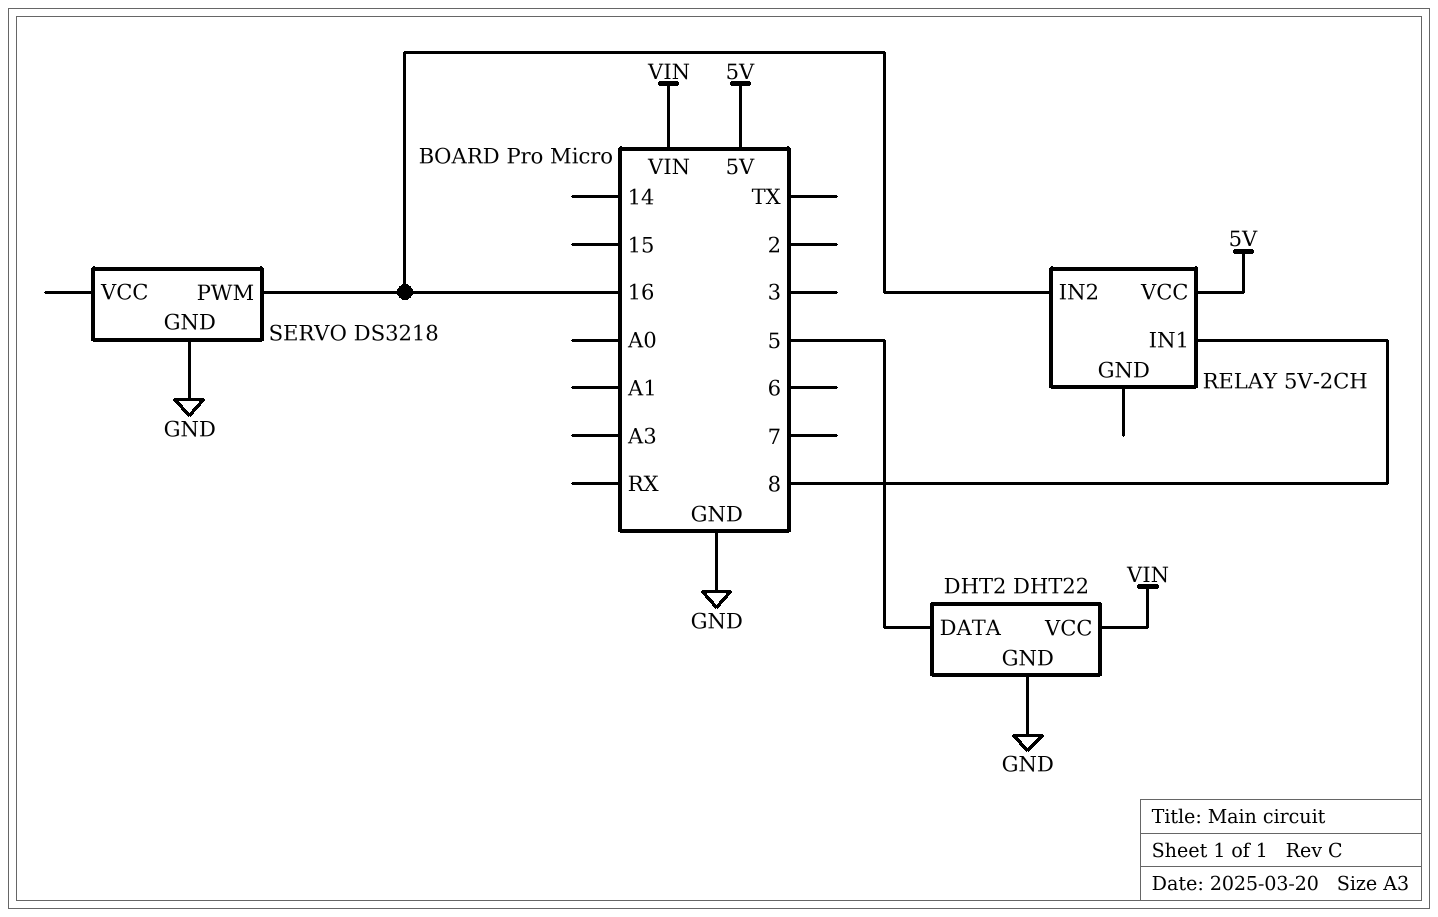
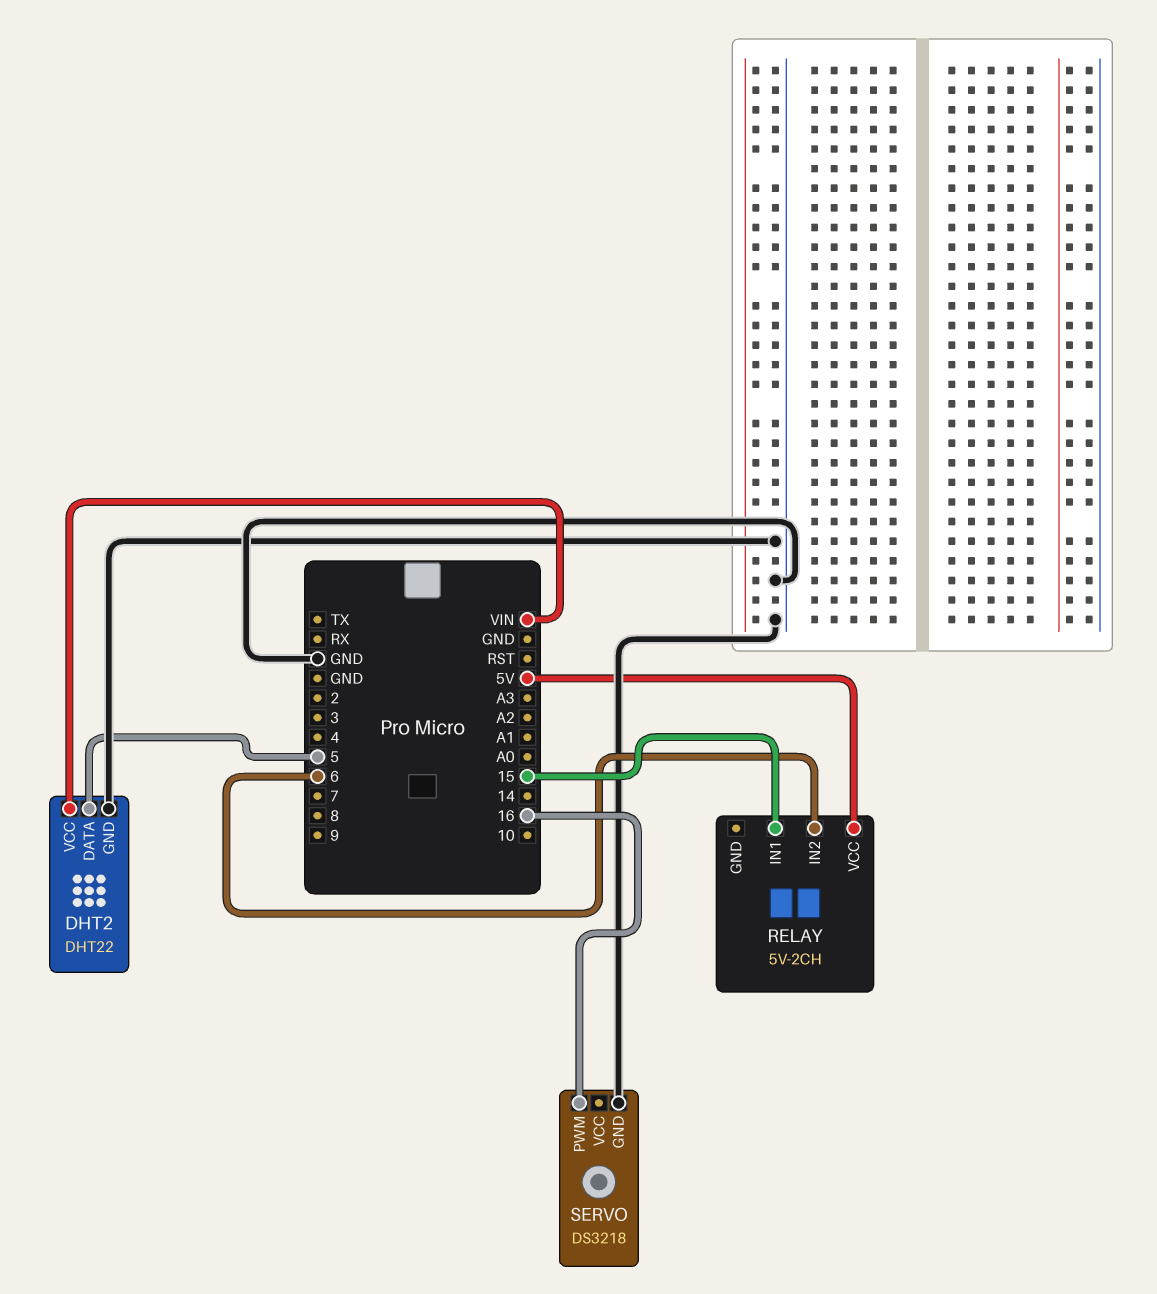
RELAY pin IN1: 8 -> 15
RELAY pin IN2: 16 -> 6

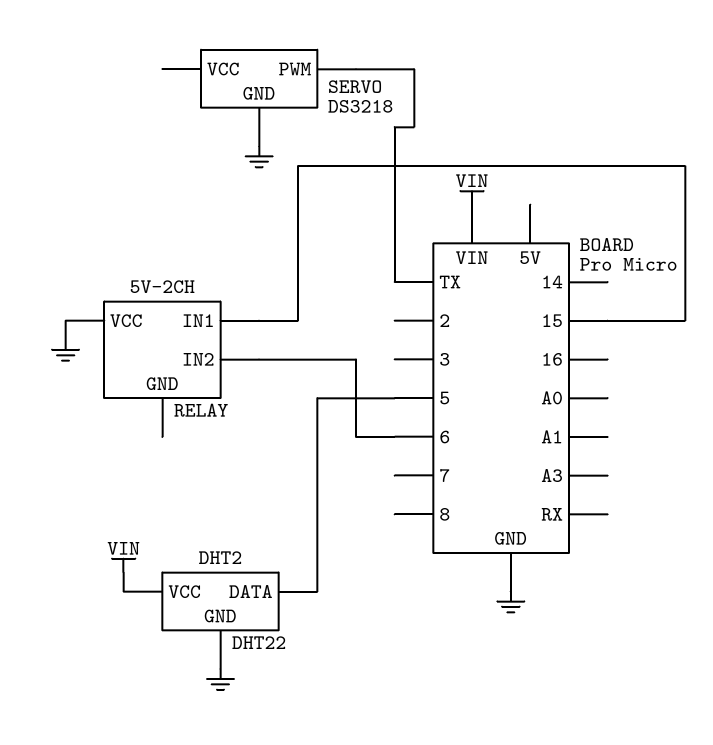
RELAY pin VCC: 5V -> GND
SERVO pin PWM: 16 -> TX

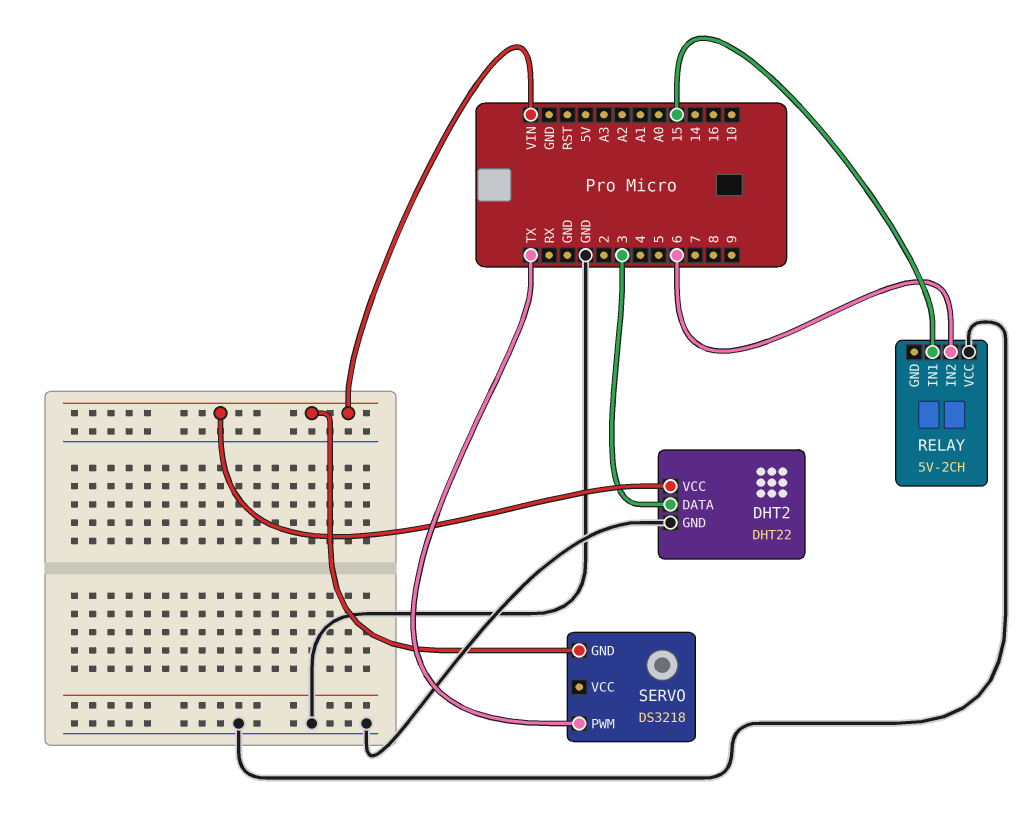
DHT2 pin DATA: 5 -> 3
SERVO pin GND: GND -> VIN

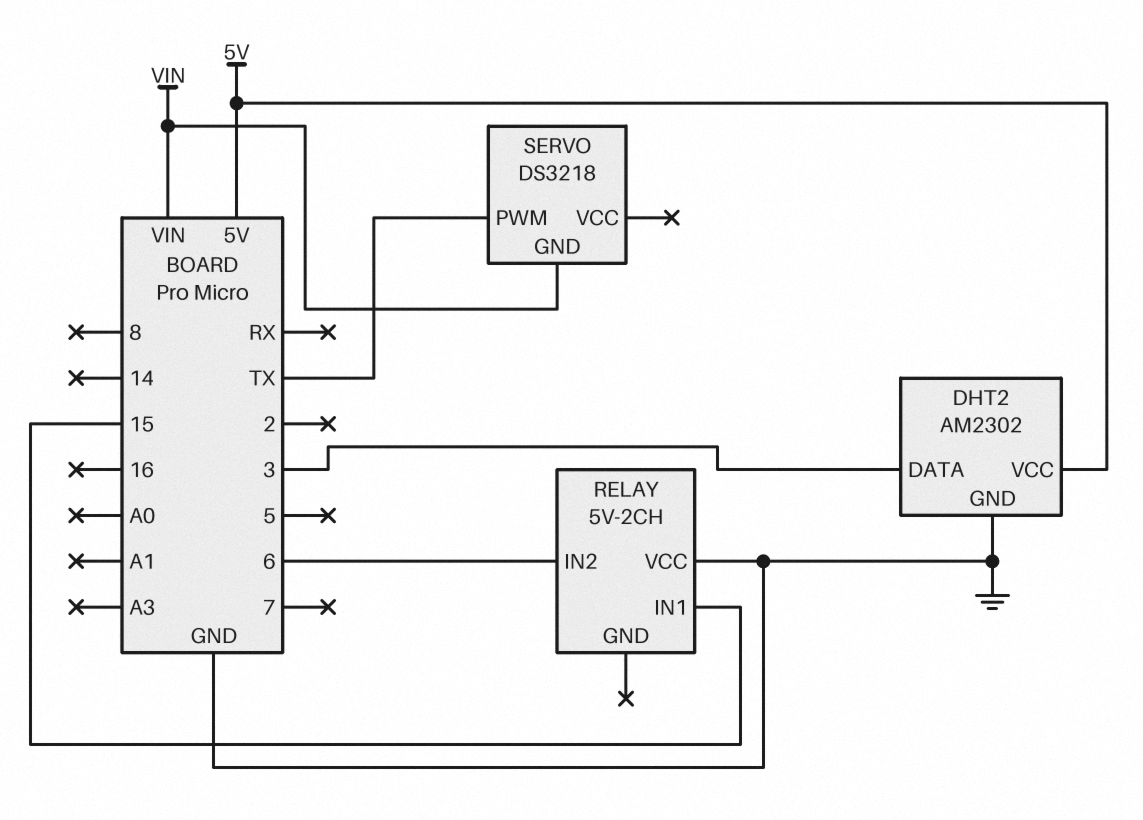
DHT2: DHT22 -> AM2302
DHT2 pin VCC: VIN -> 5V

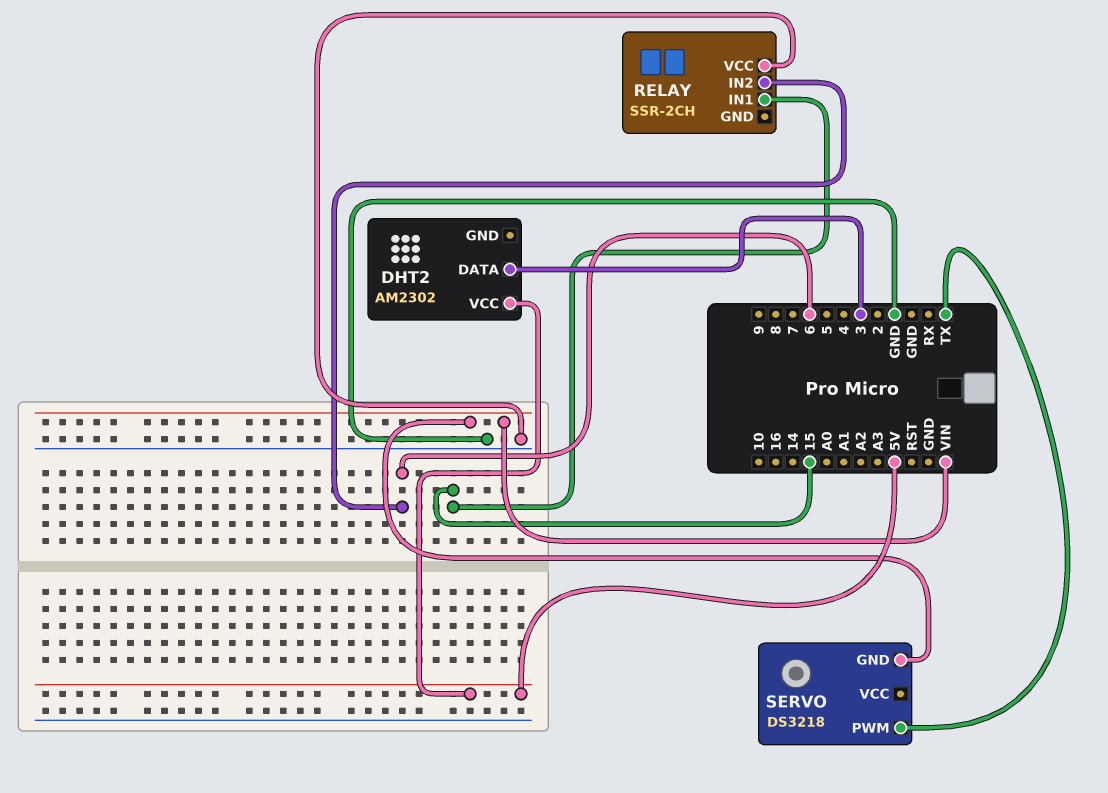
DHT2 pin GND: GND -> none
RELAY: 5V-2CH -> SSR-2CH

